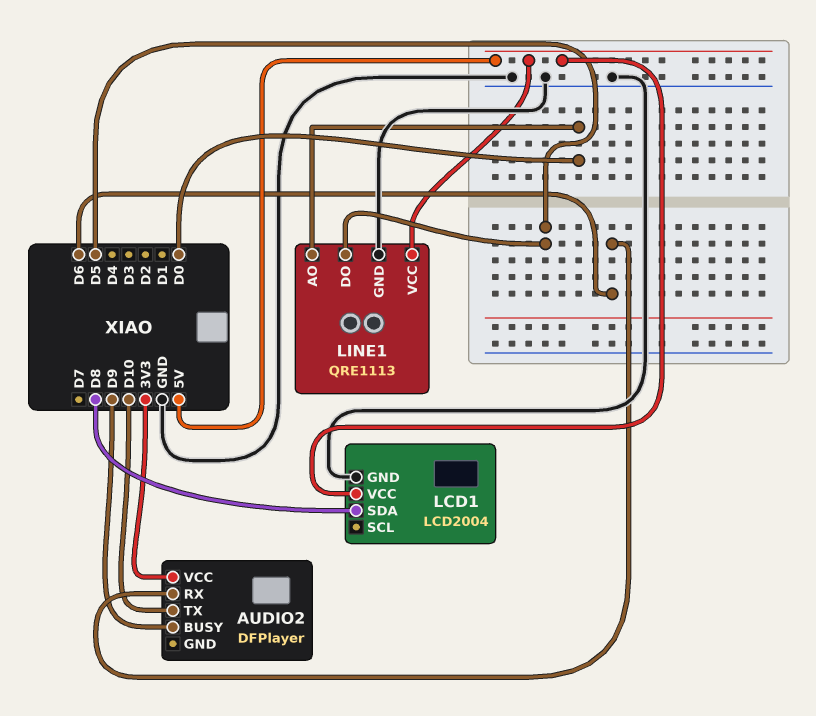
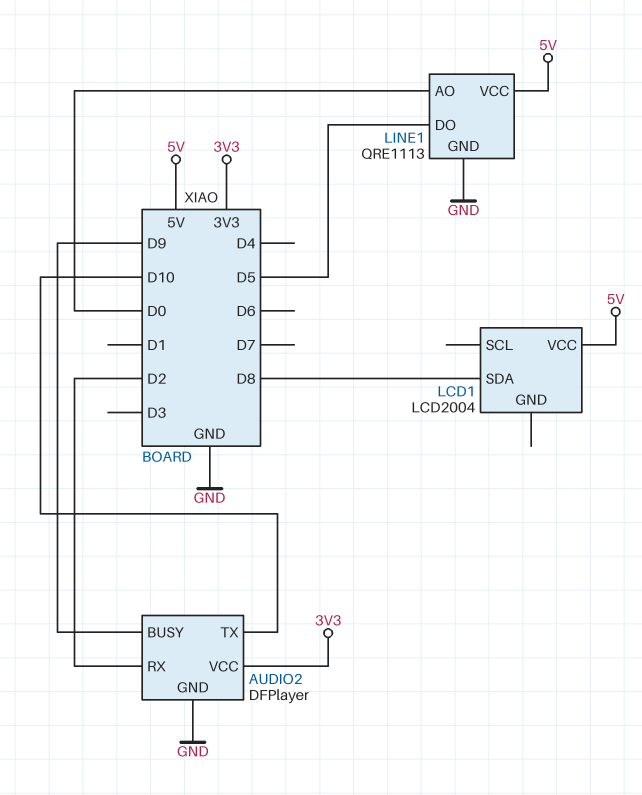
AUDIO2 pin GND: none -> GND
AUDIO2 pin RX: D6 -> D2
LCD1 pin GND: GND -> none

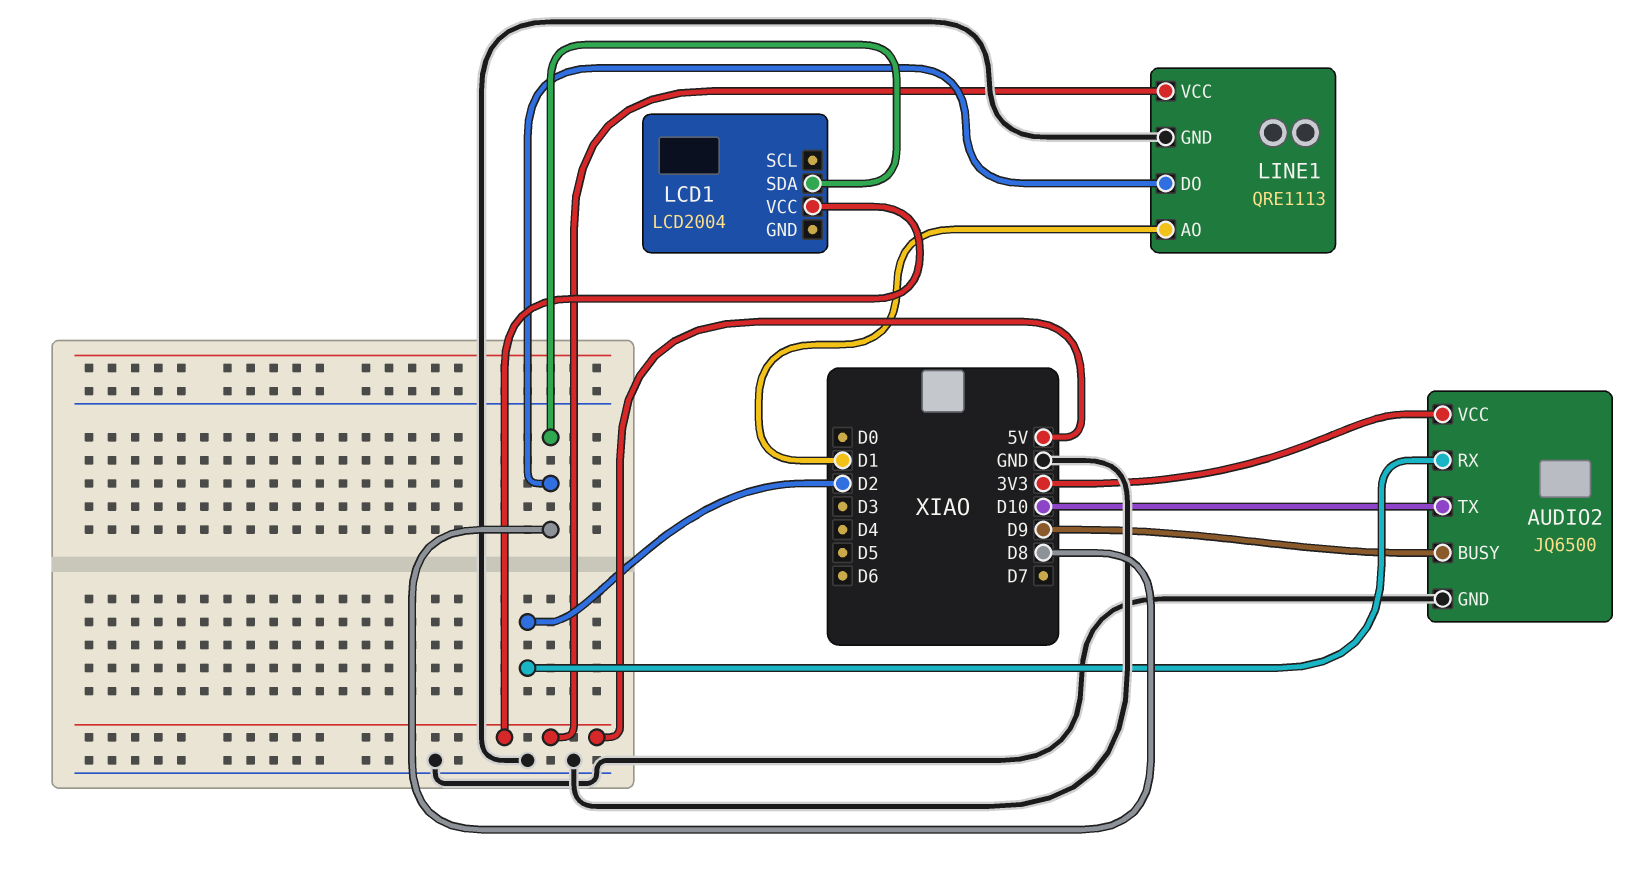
AUDIO2: DFPlayer -> JQ6500
LINE1 pin AO: D0 -> D1
LINE1 pin DO: D5 -> D8

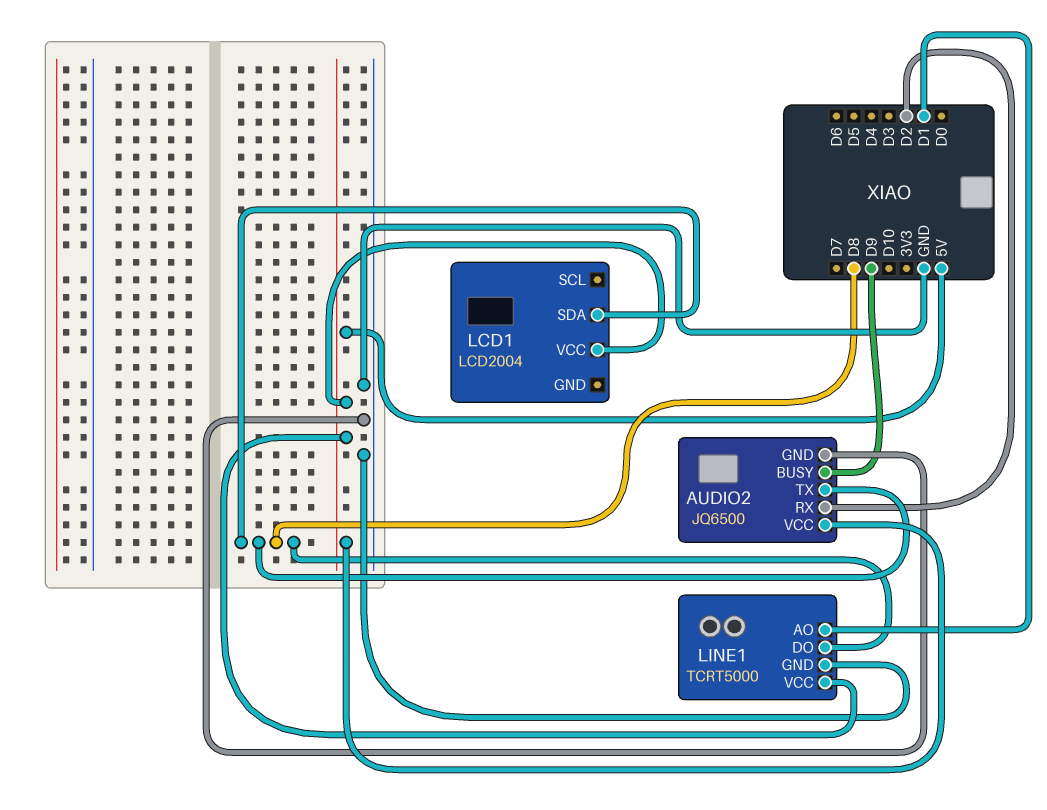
AUDIO2 pin TX: D10 -> D8
AUDIO2 pin VCC: 3V3 -> 5V
LINE1: QRE1113 -> TCRT5000

